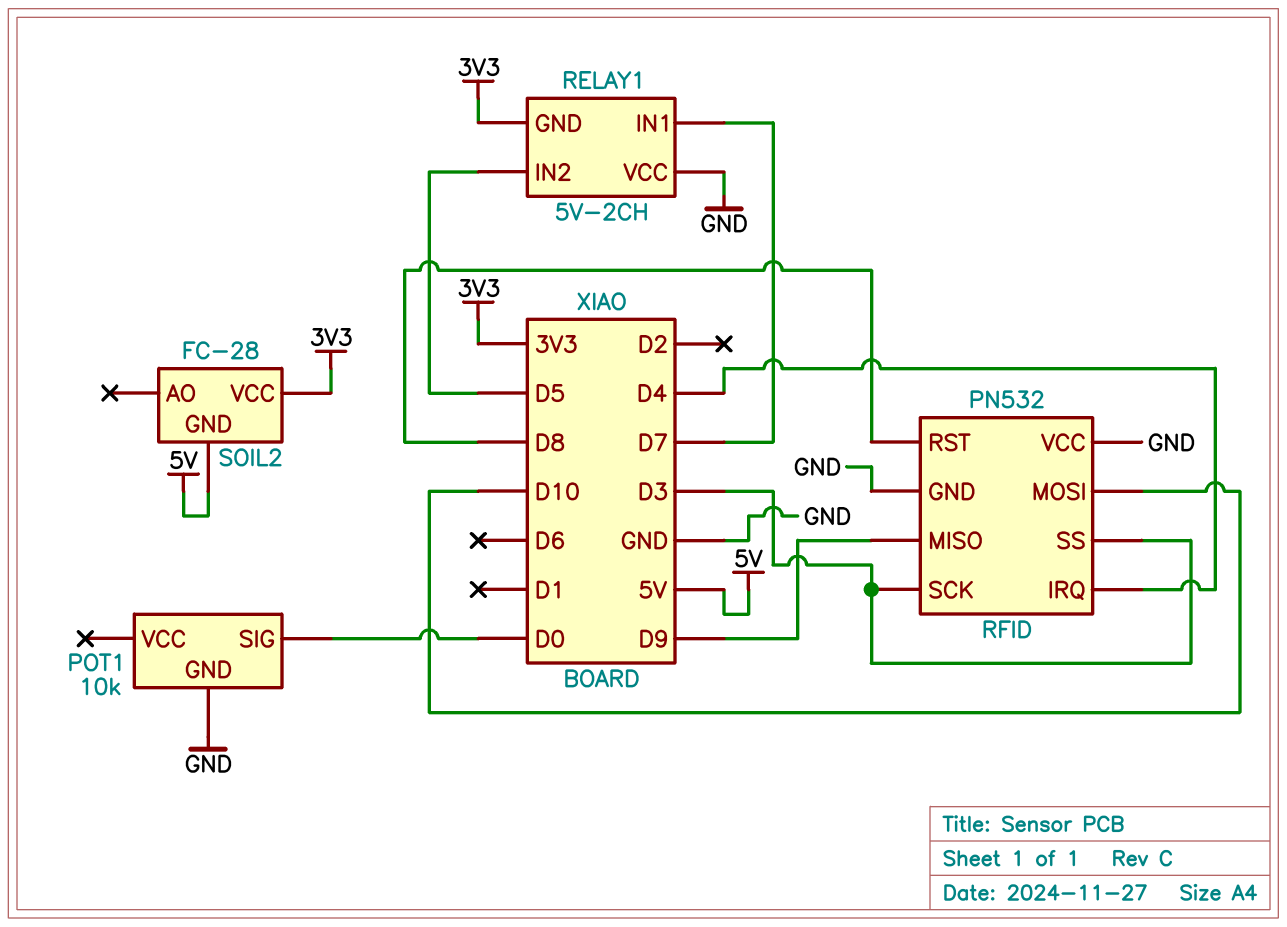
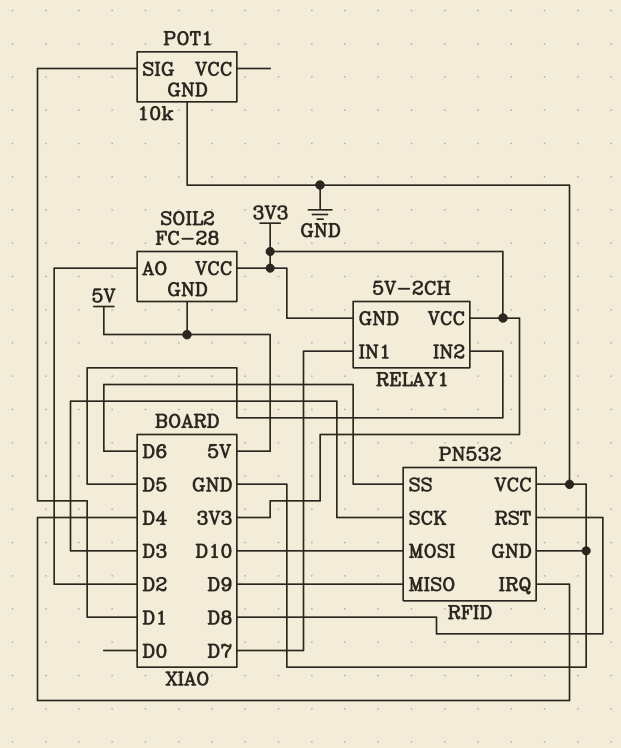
POT1 pin SIG: D0 -> D1
RELAY1 pin VCC: GND -> 3V3
RFID pin SS: D3 -> D6
SOIL2 pin AO: none -> D2

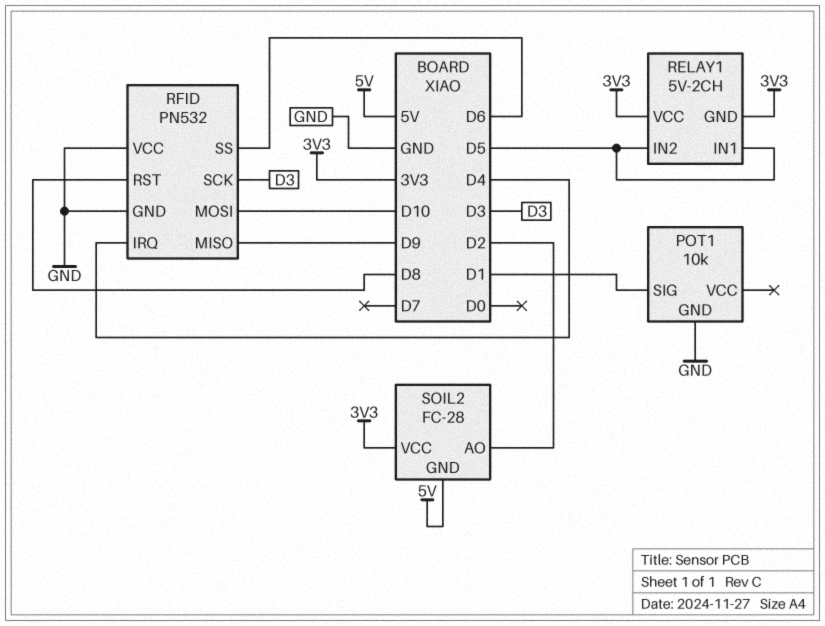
RELAY1 pin IN1: D7 -> D5

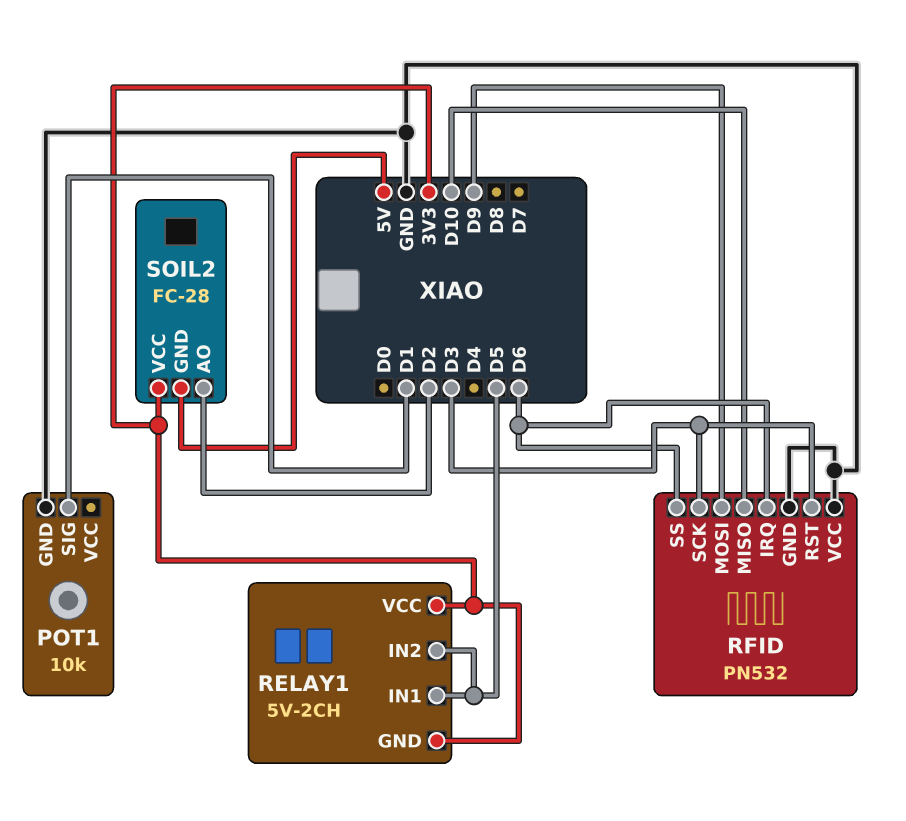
RFID pin IRQ: D4 -> D6
RFID pin MISO: D9 -> D10
RFID pin MOSI: D10 -> D9
RFID pin RST: D8 -> D3

